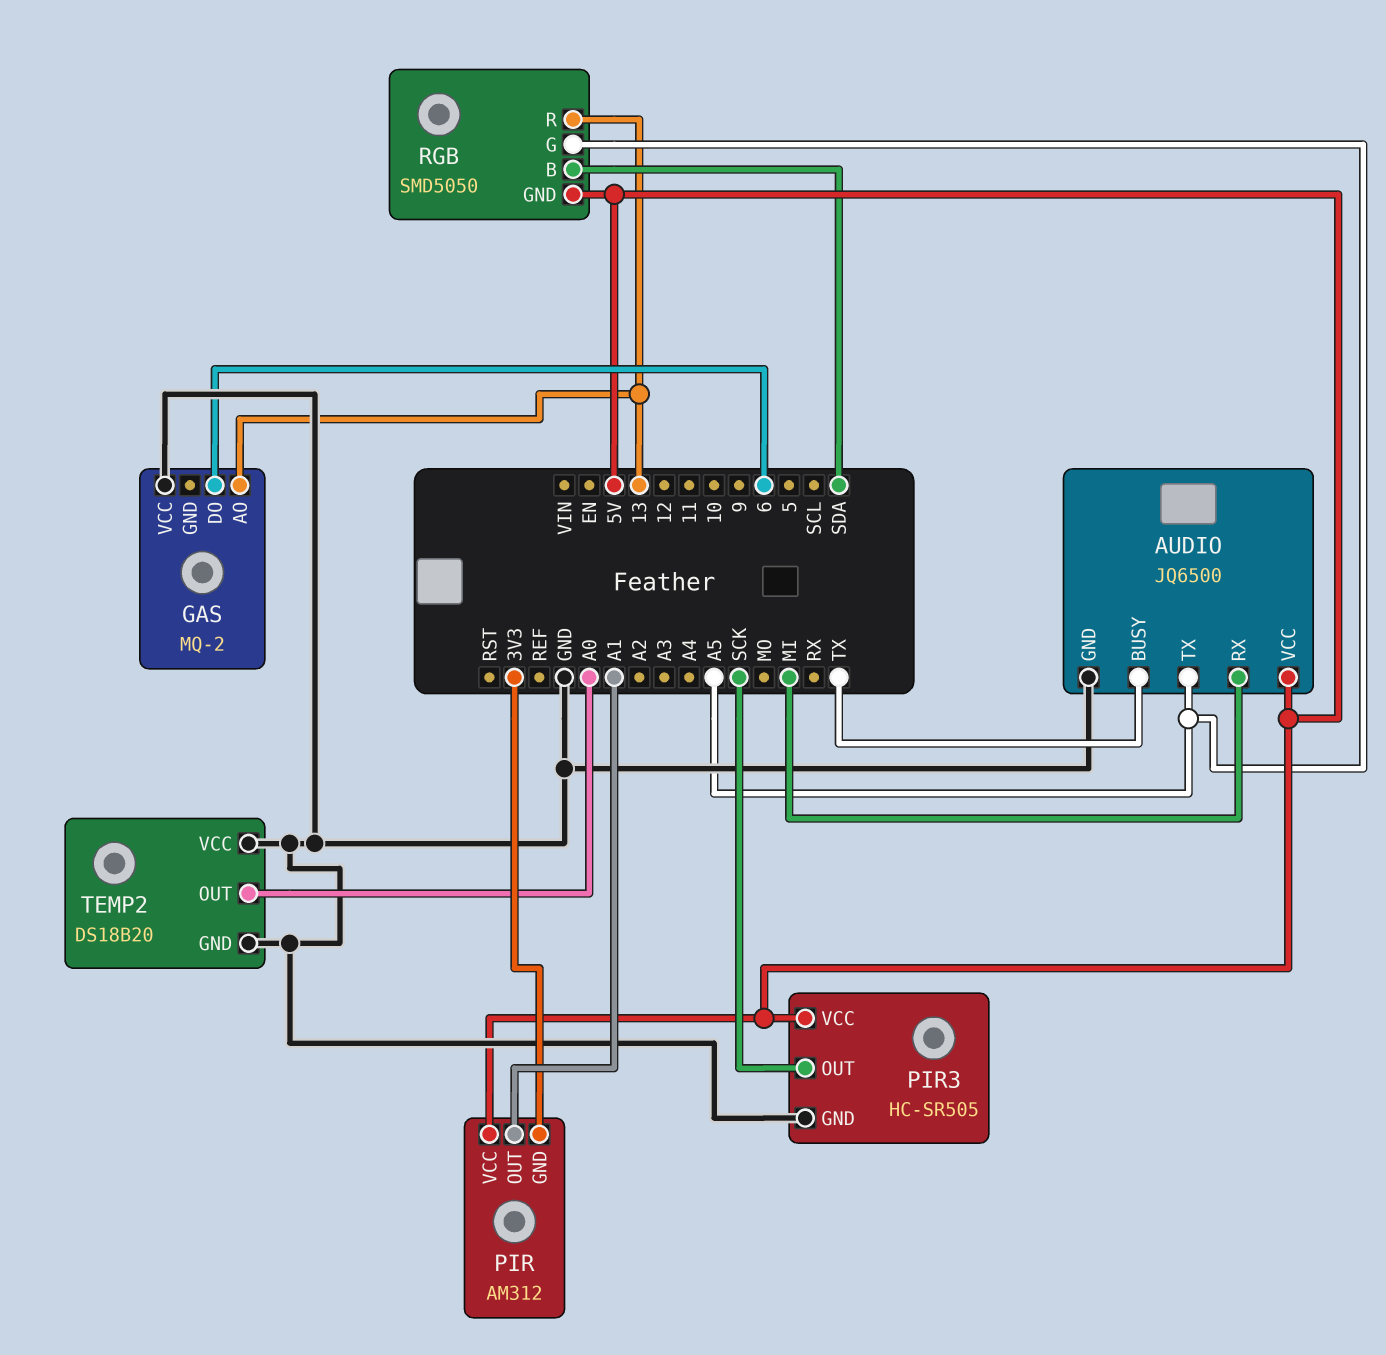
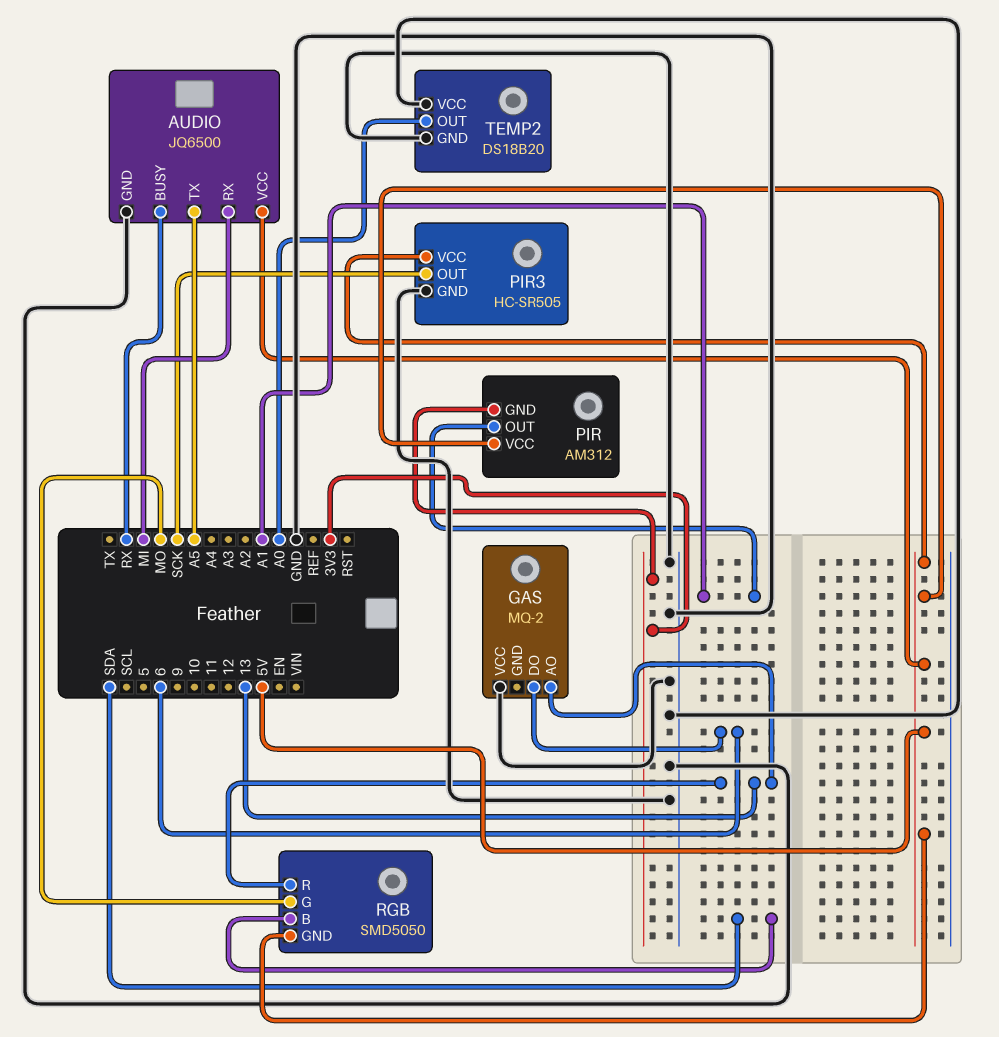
AUDIO pin BUSY: TX -> RX
RGB pin G: A5 -> MO

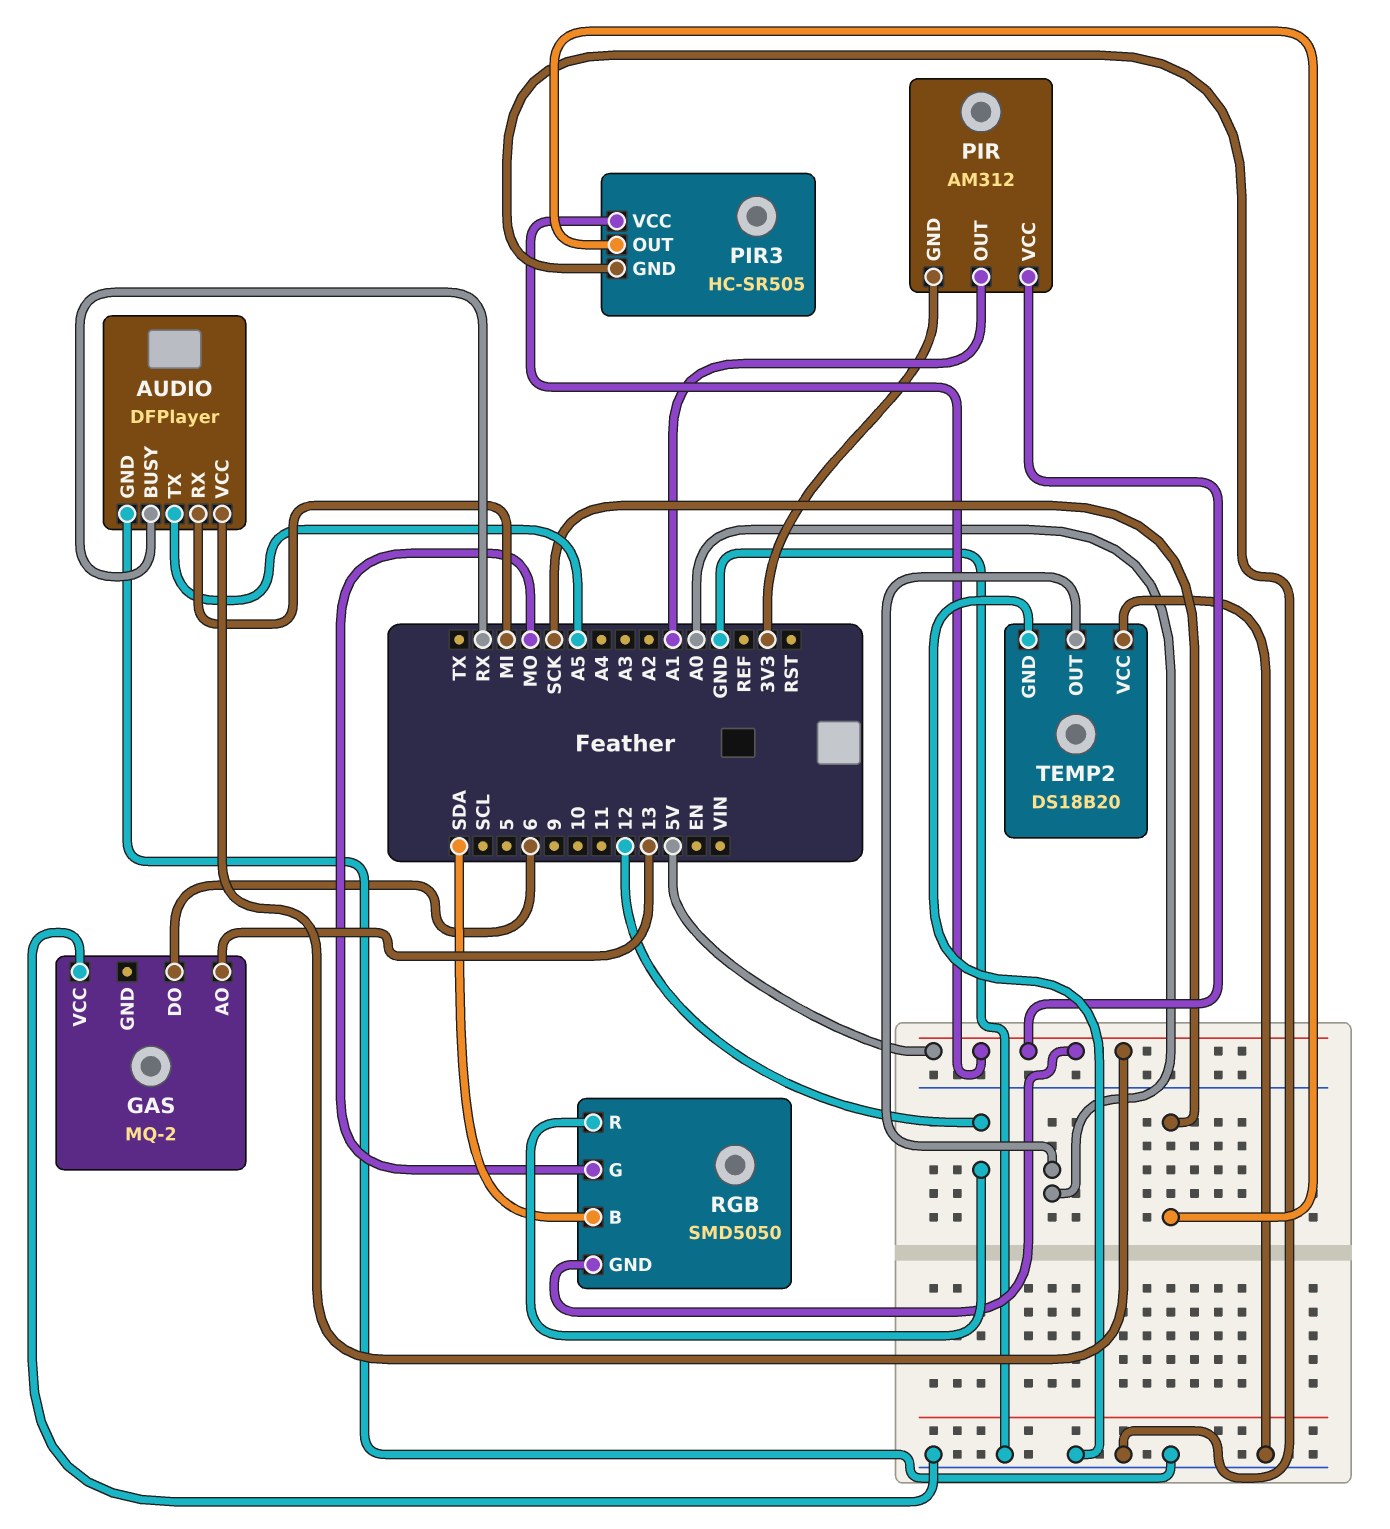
AUDIO: JQ6500 -> DFPlayer
RGB pin R: 13 -> 12

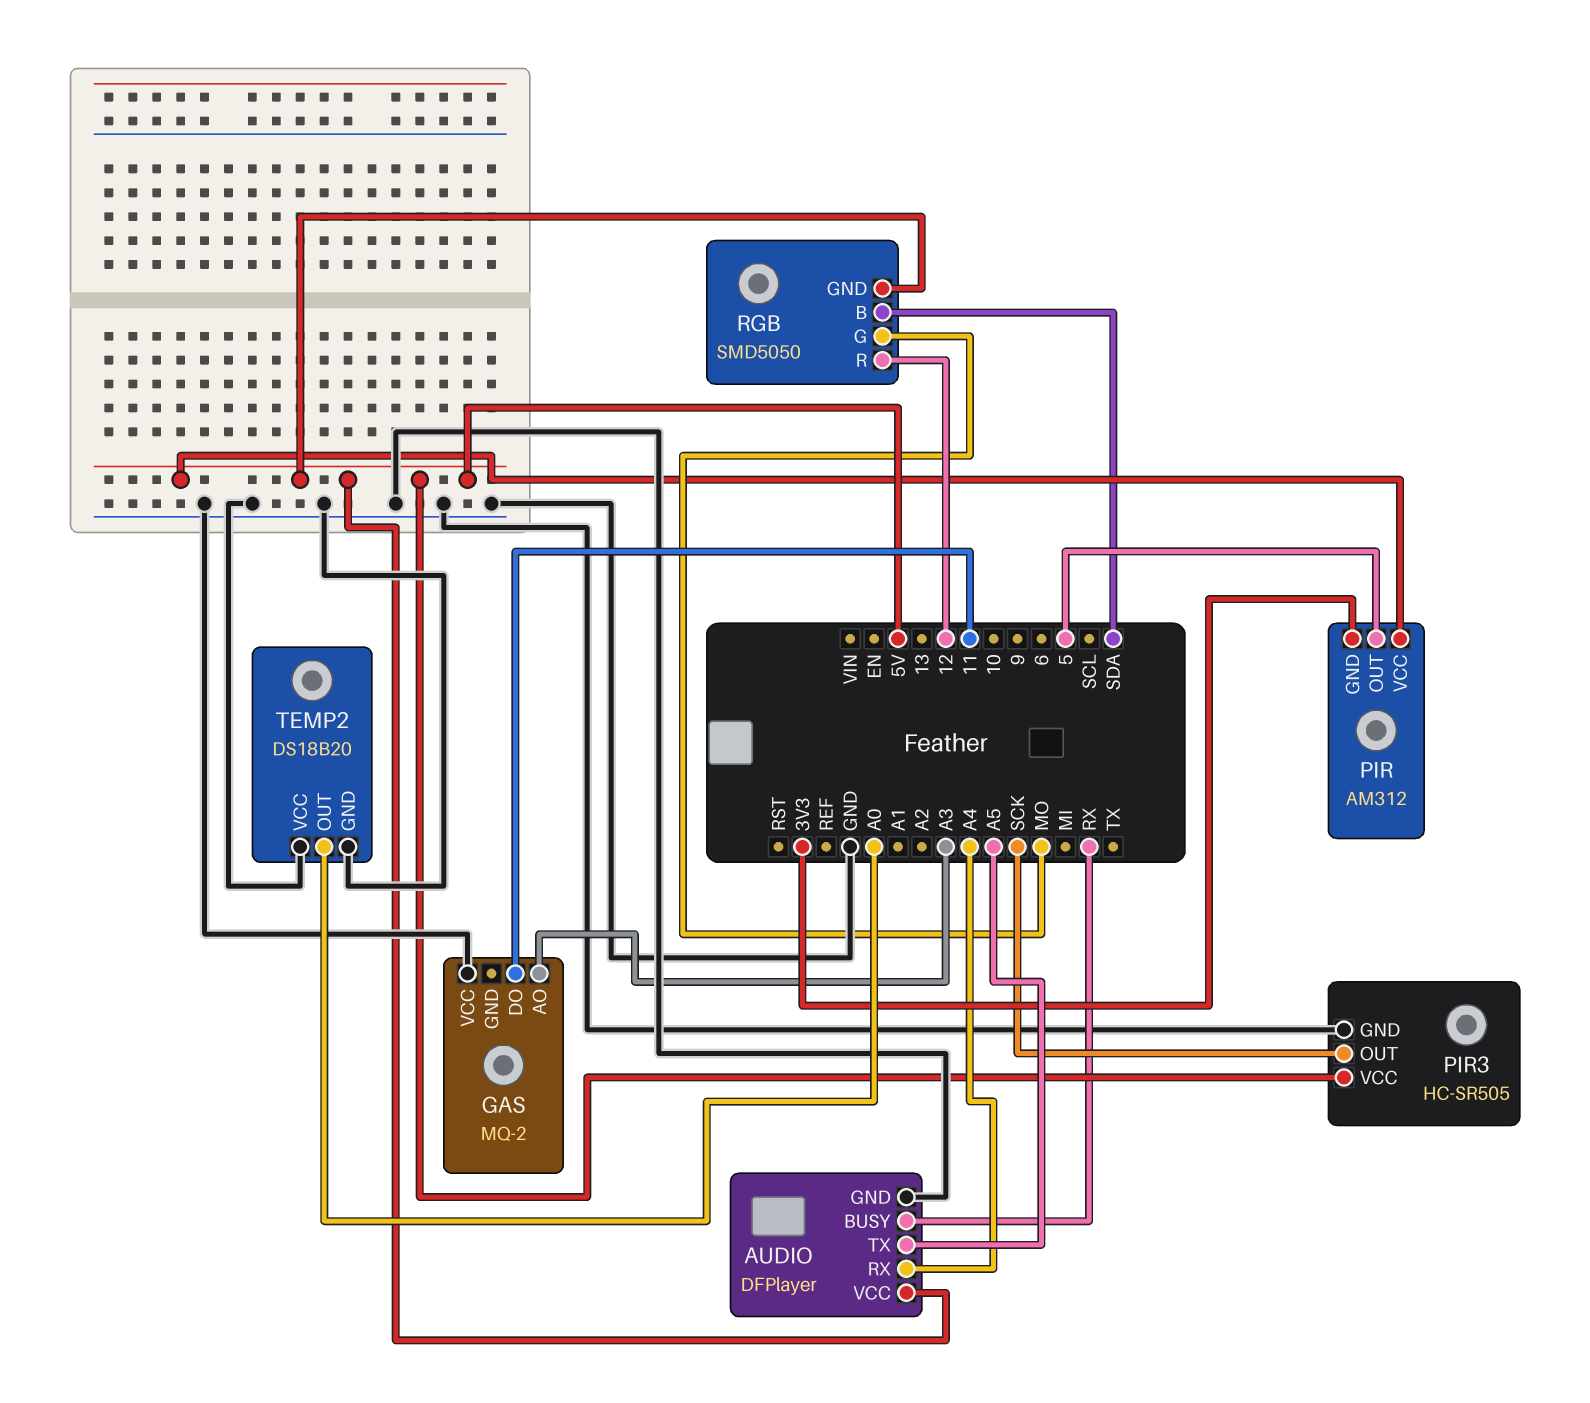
AUDIO pin RX: MI -> A4
GAS pin AO: 13 -> A3
GAS pin DO: 6 -> 11
PIR pin OUT: A1 -> 5

